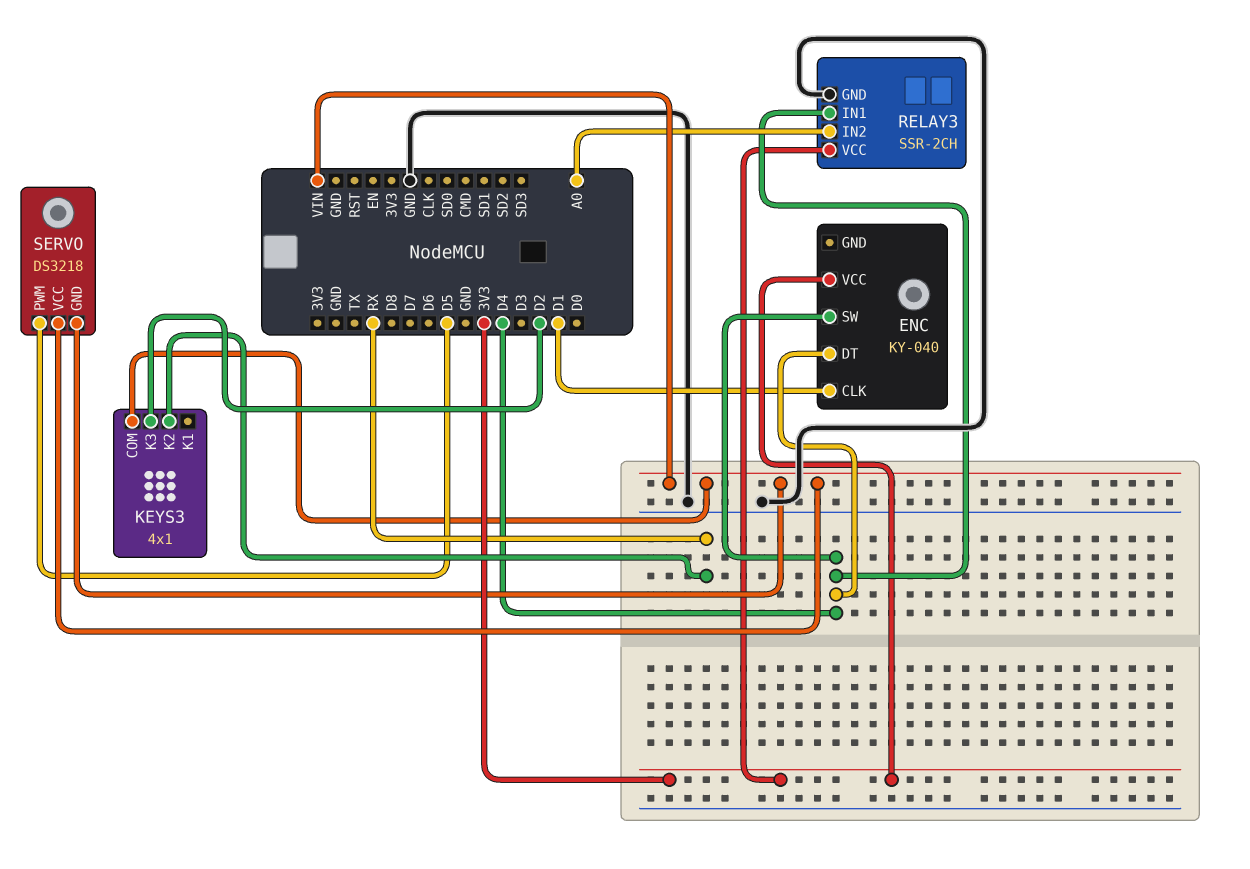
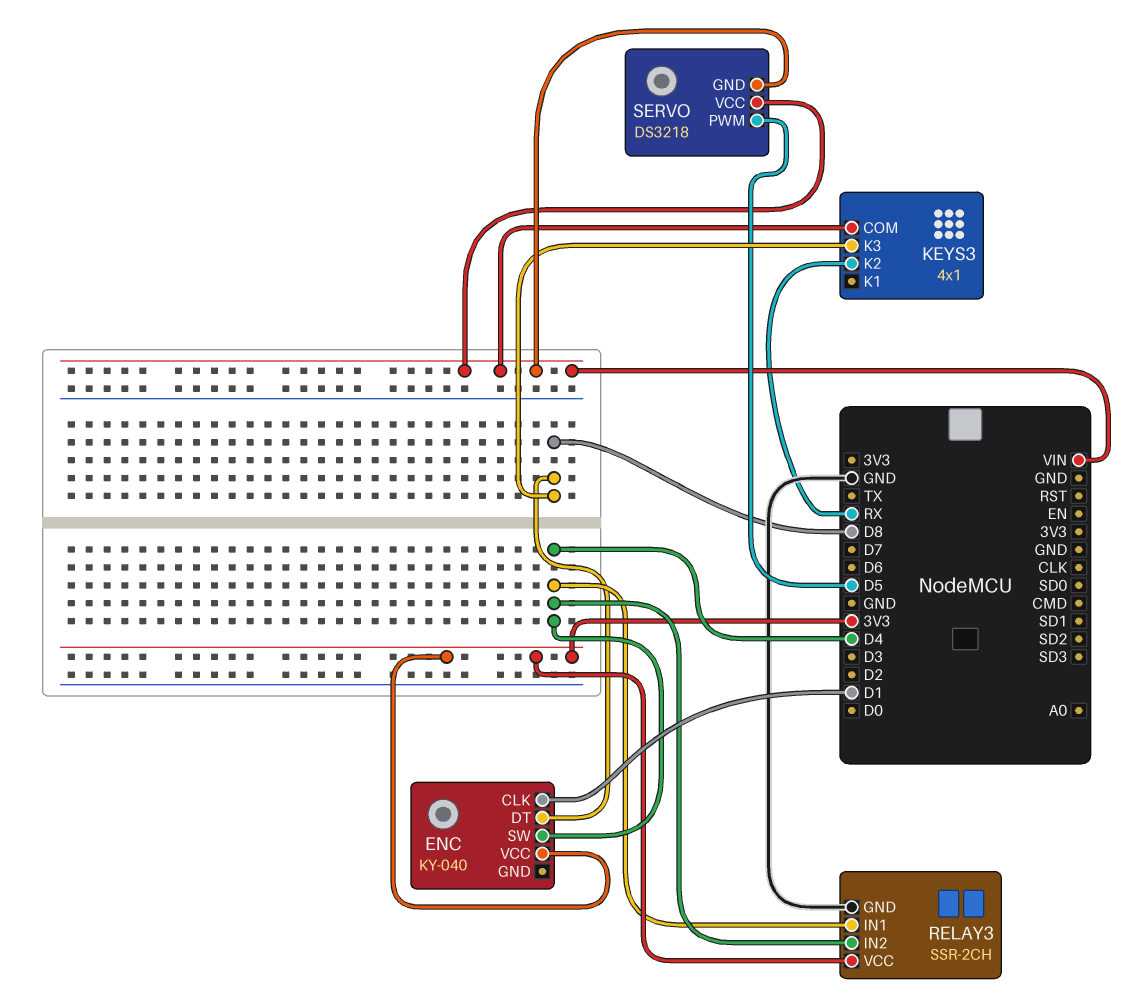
ENC pin DT: D4 -> D8
KEYS3 pin K3: D2 -> D8
RELAY3 pin IN2: A0 -> D4

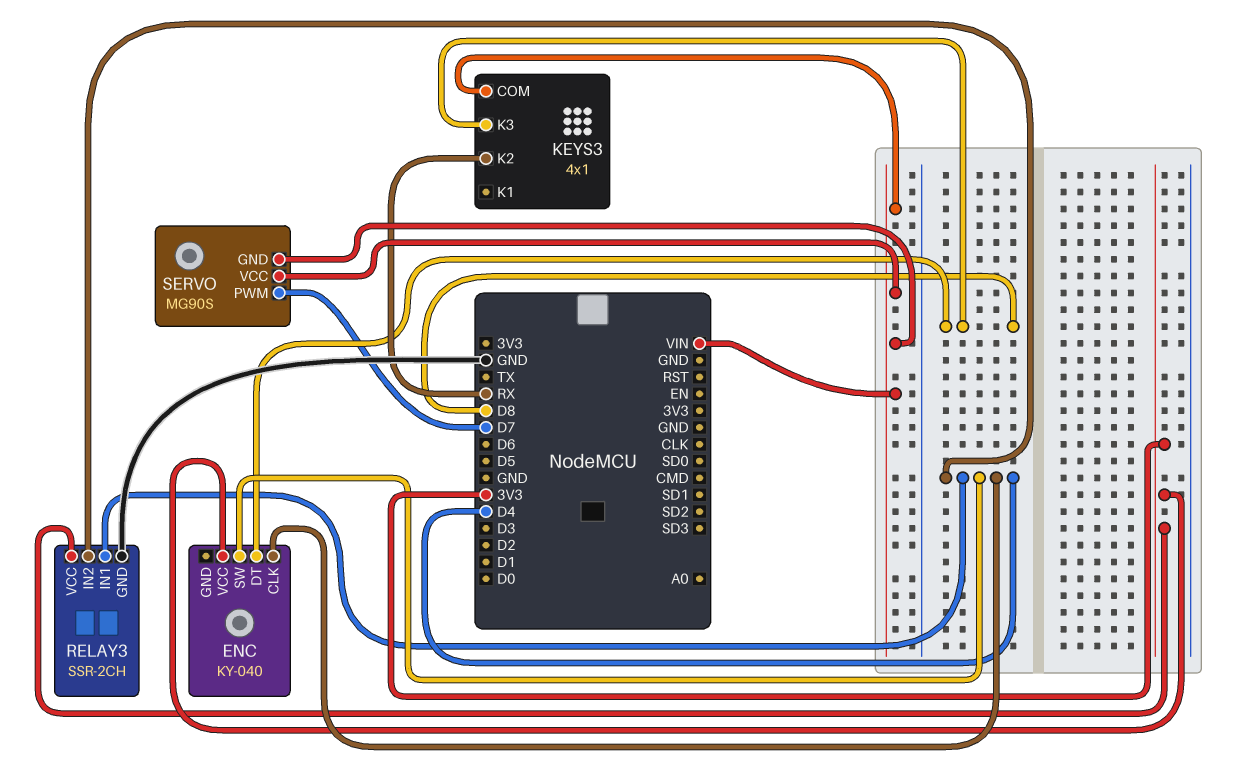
ENC pin CLK: D1 -> D4
SERVO: DS3218 -> MG90S
SERVO pin PWM: D5 -> D7

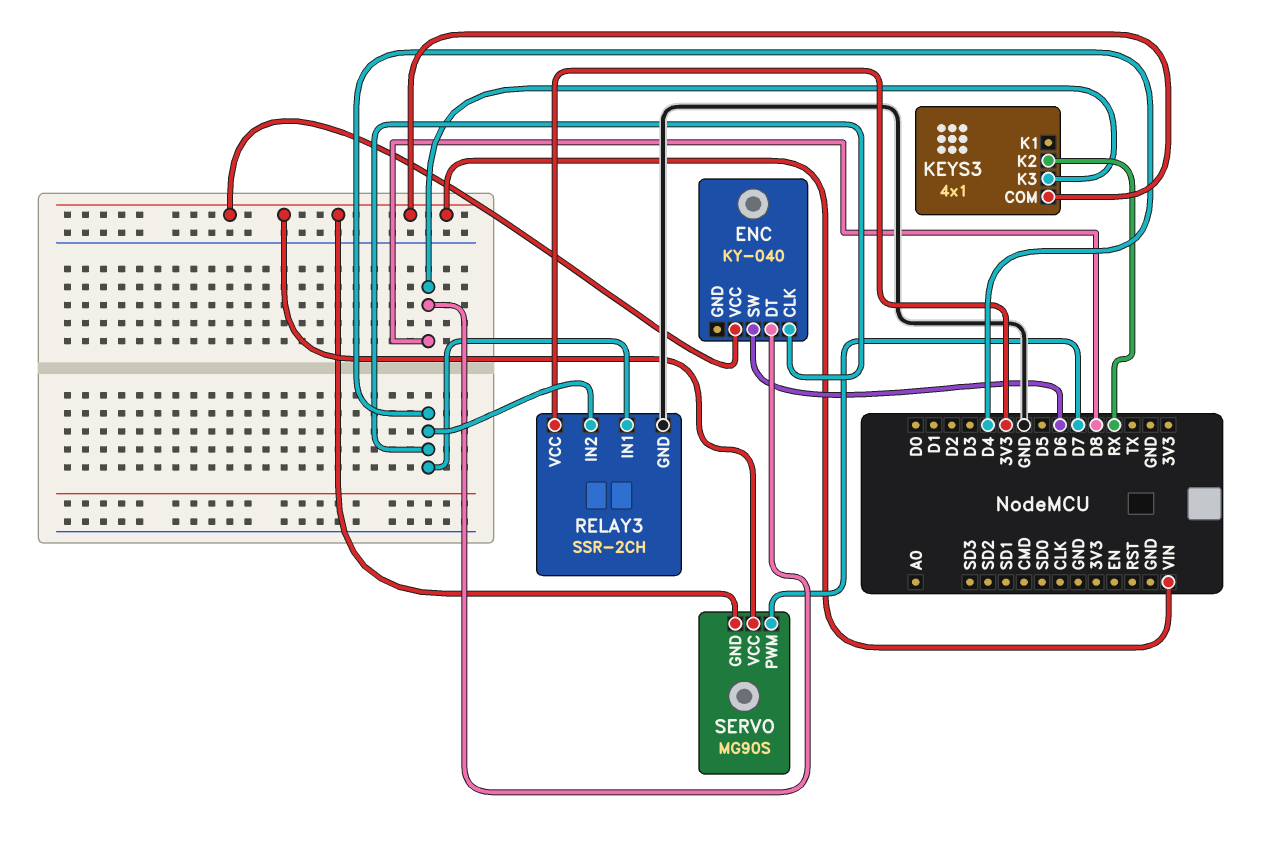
ENC pin SW: D4 -> D6
ENC pin VCC: 3V3 -> VIN

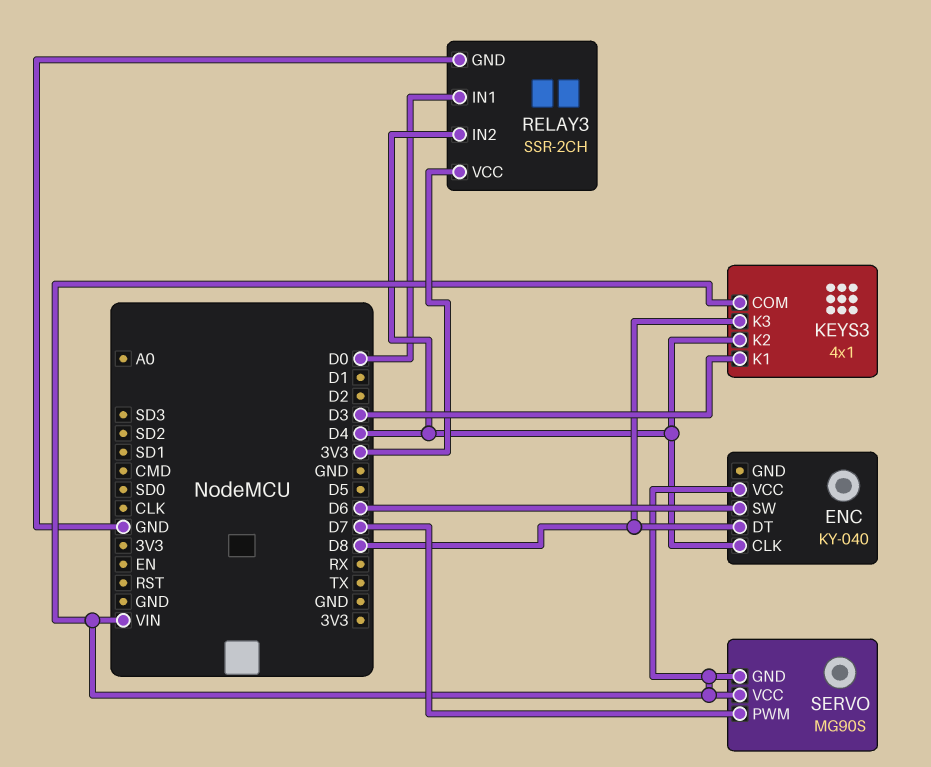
KEYS3 pin K1: none -> D3
KEYS3 pin K2: RX -> D4
RELAY3 pin IN1: D4 -> D0

